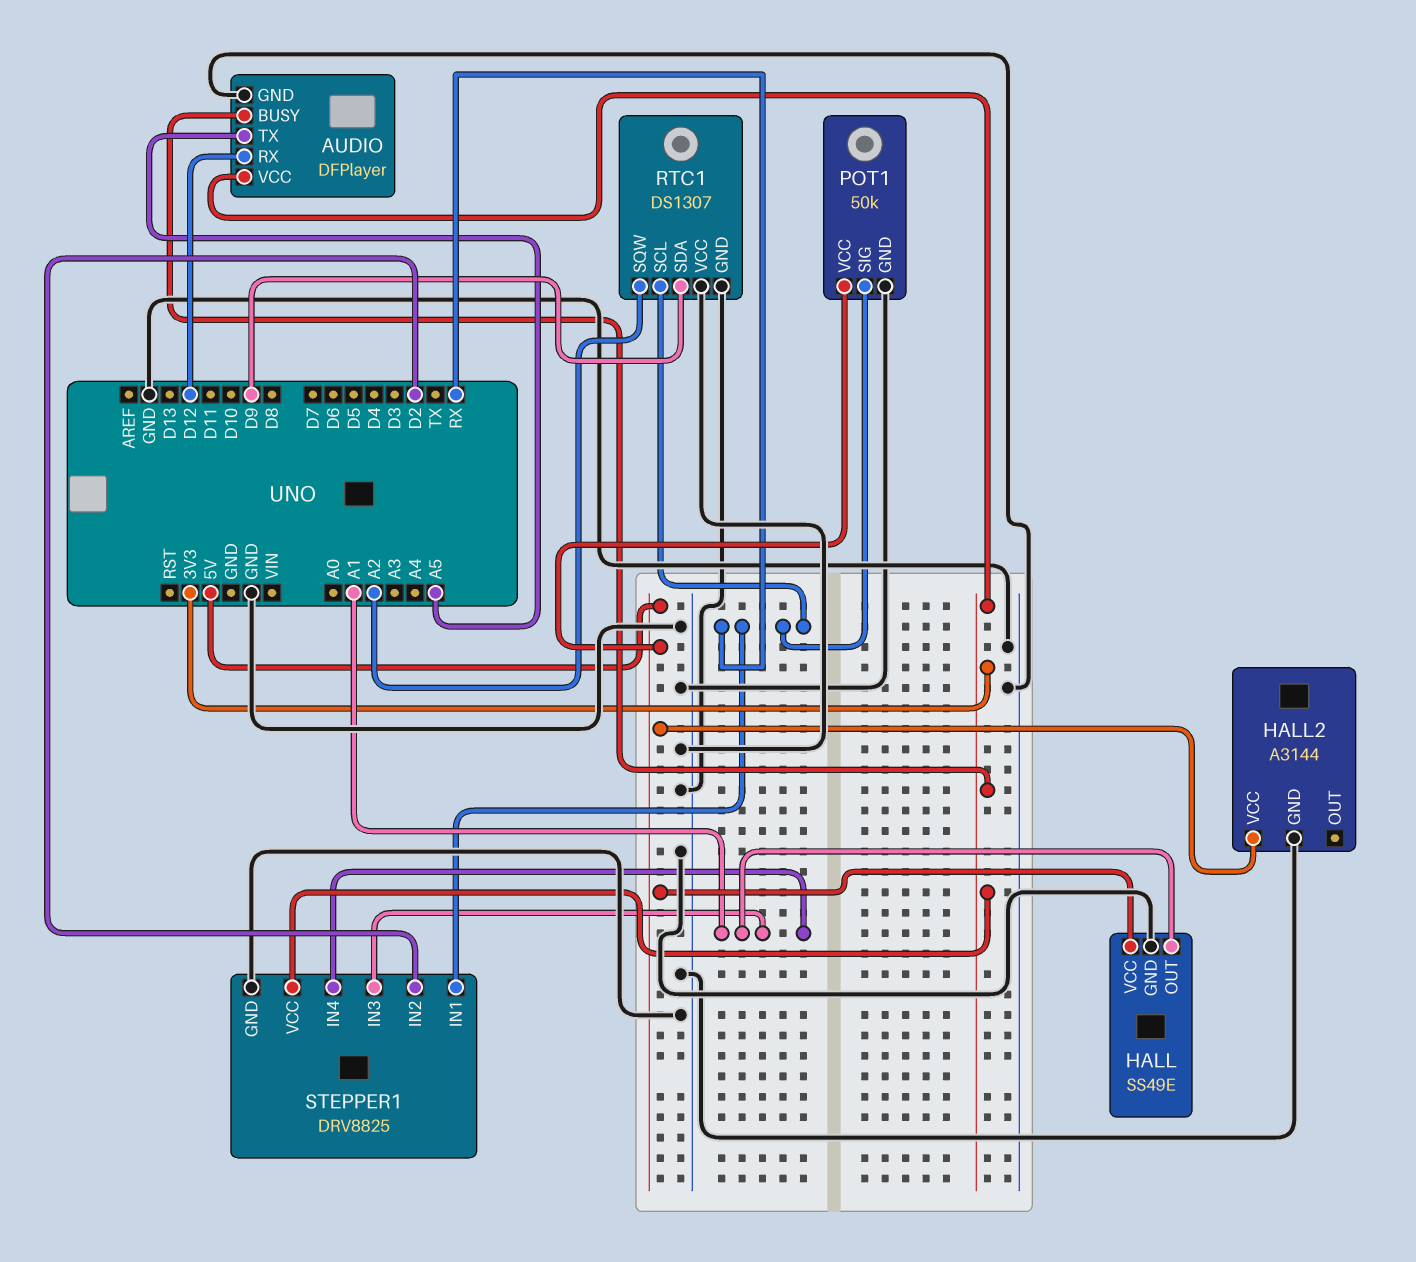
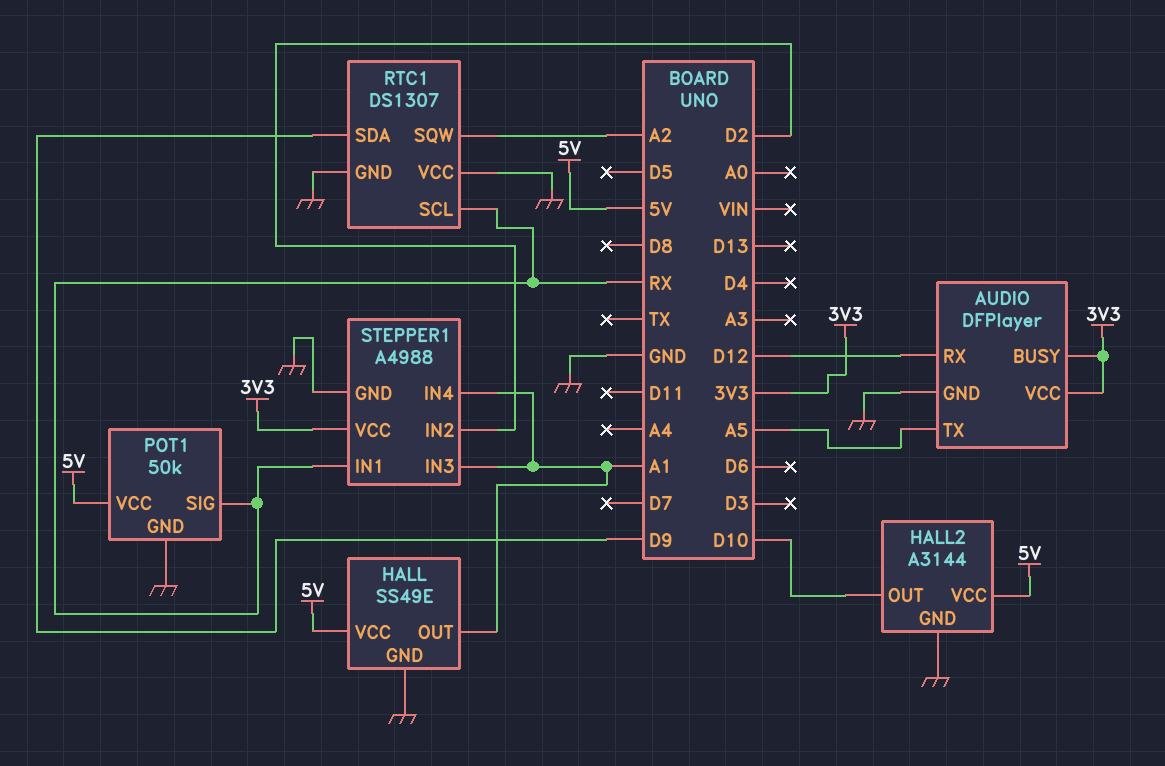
HALL2 pin OUT: none -> D10
STEPPER1: DRV8825 -> A4988

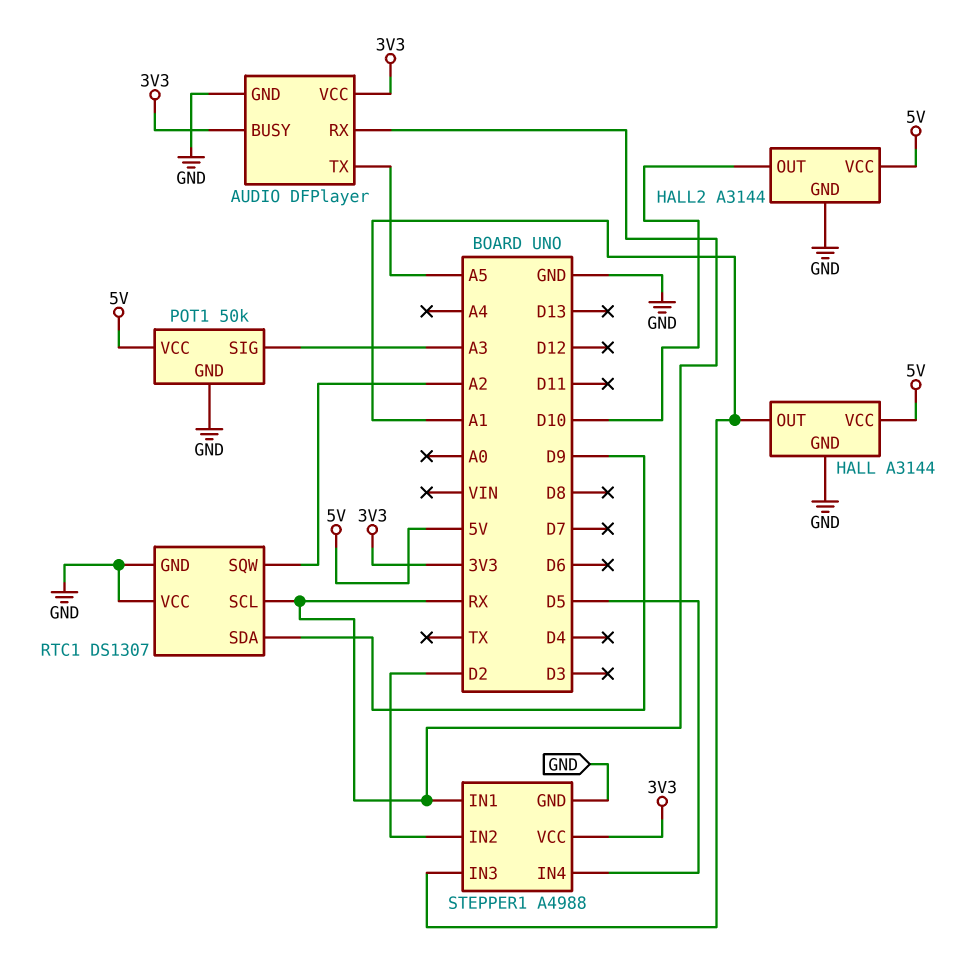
AUDIO pin RX: D12 -> RX
HALL: SS49E -> A3144
POT1 pin SIG: RX -> A3
STEPPER1 pin IN4: A1 -> D5

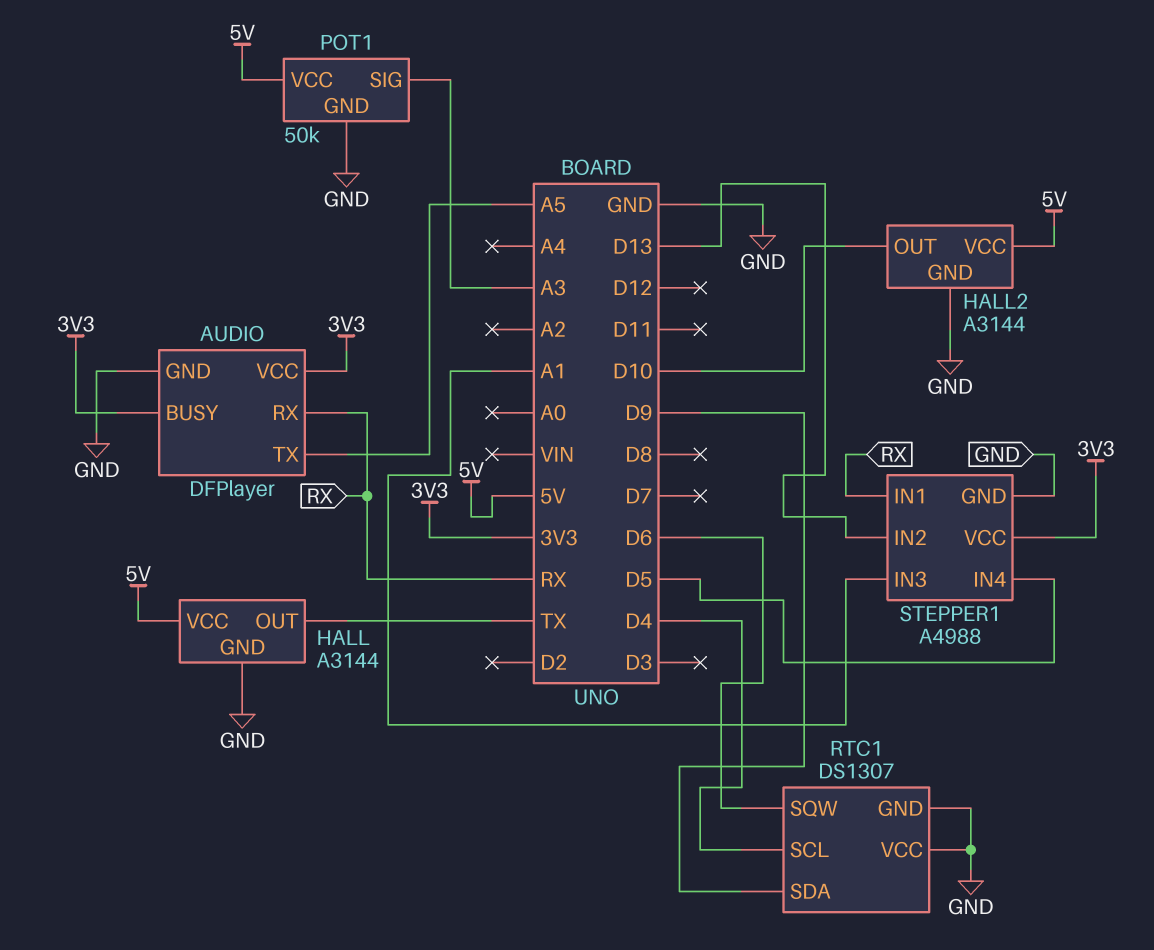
HALL pin OUT: A1 -> TX
RTC1 pin SCL: RX -> D4
RTC1 pin SQW: A2 -> D6
STEPPER1 pin IN2: D2 -> D13

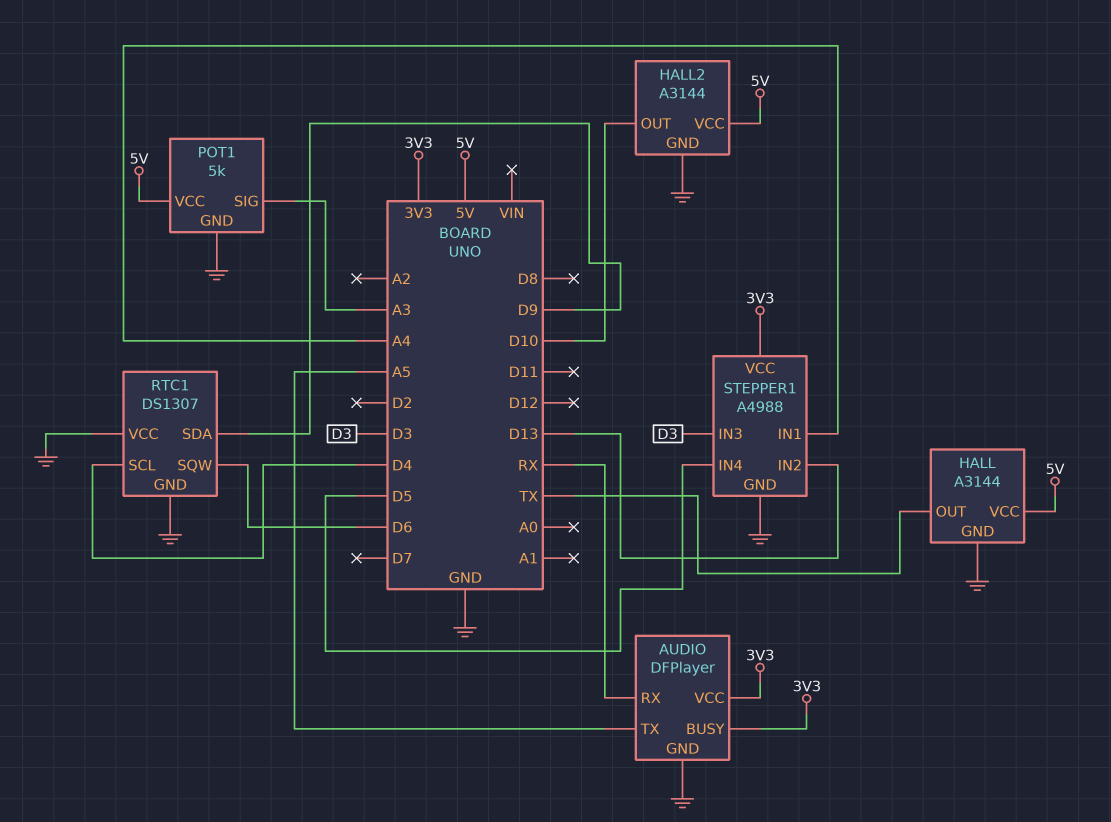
POT1: 50k -> 5k
STEPPER1 pin IN1: RX -> A4
STEPPER1 pin IN3: A1 -> D3

